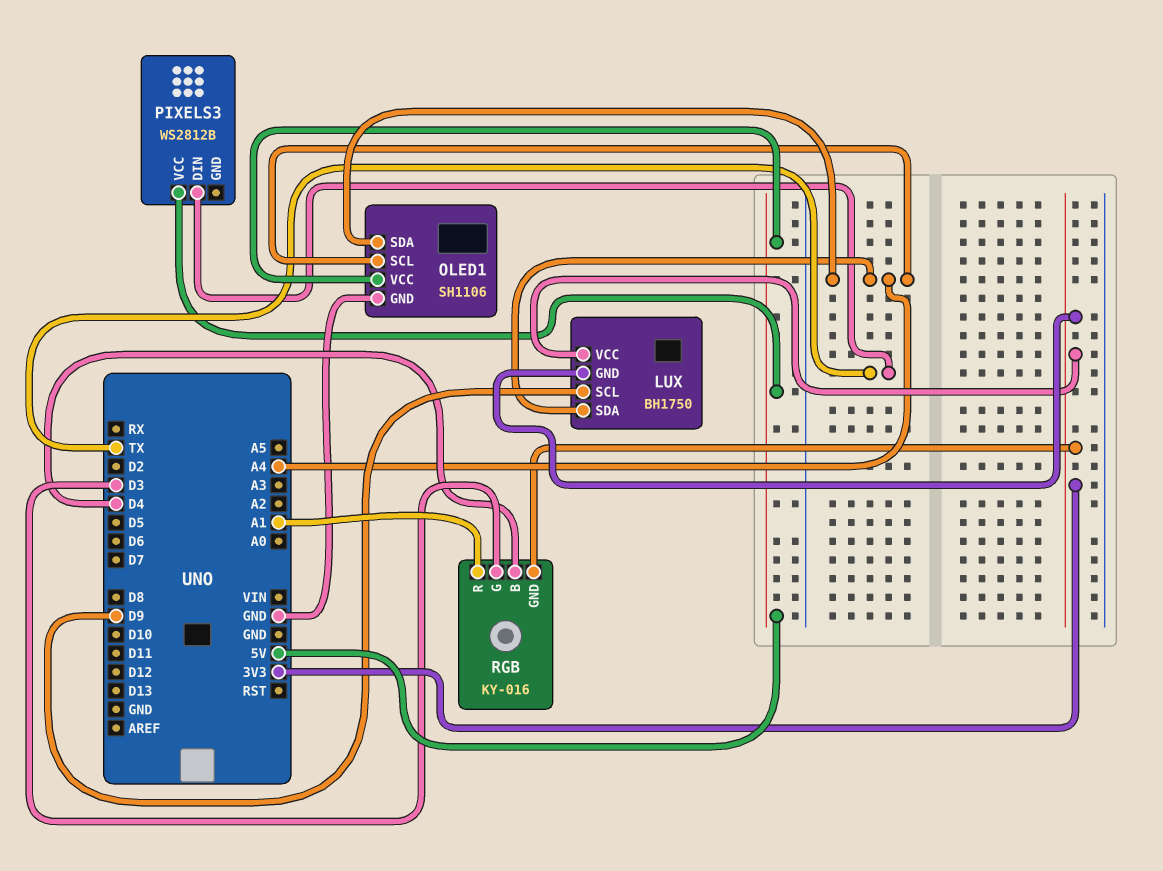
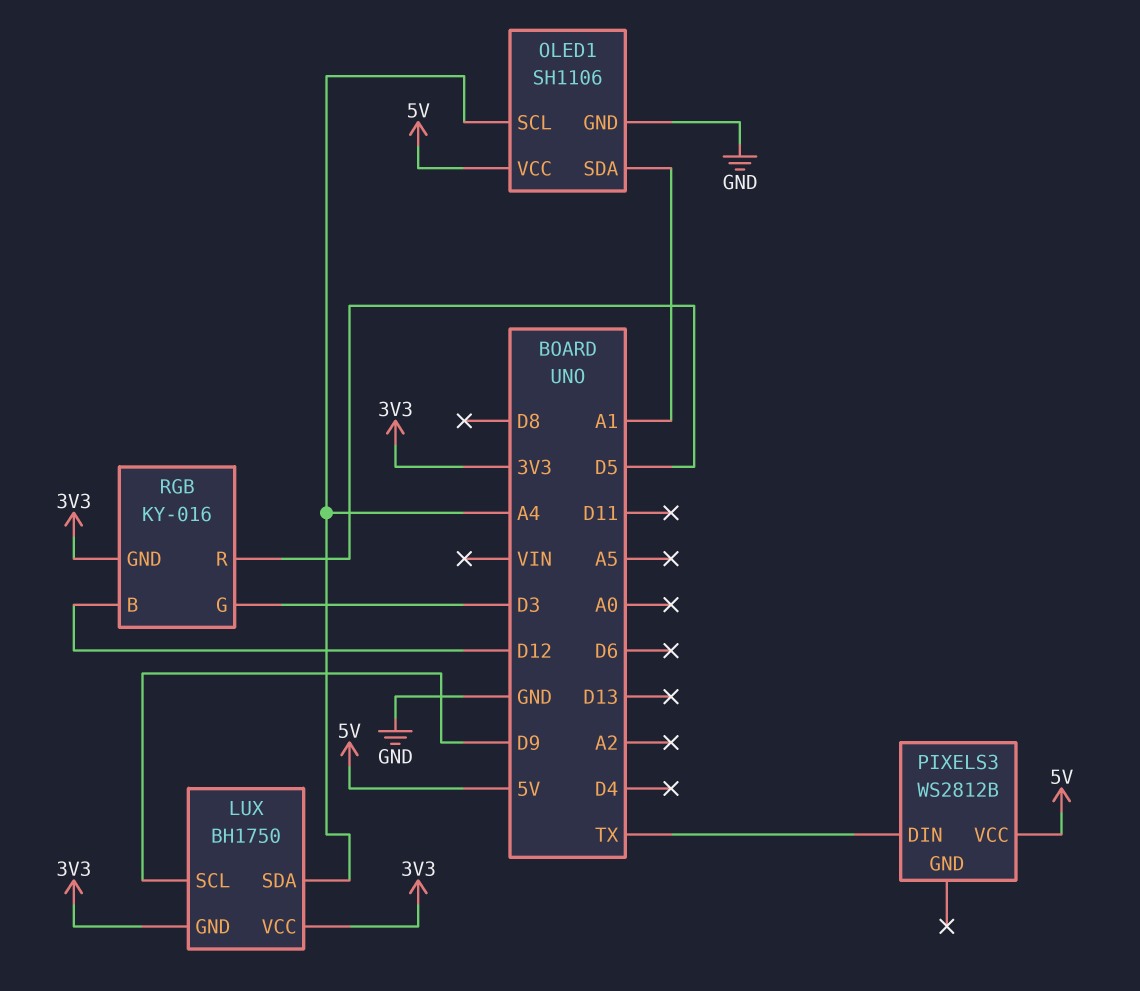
OLED1 pin SDA: A4 -> A1
RGB pin B: D4 -> D12
RGB pin R: A1 -> D5

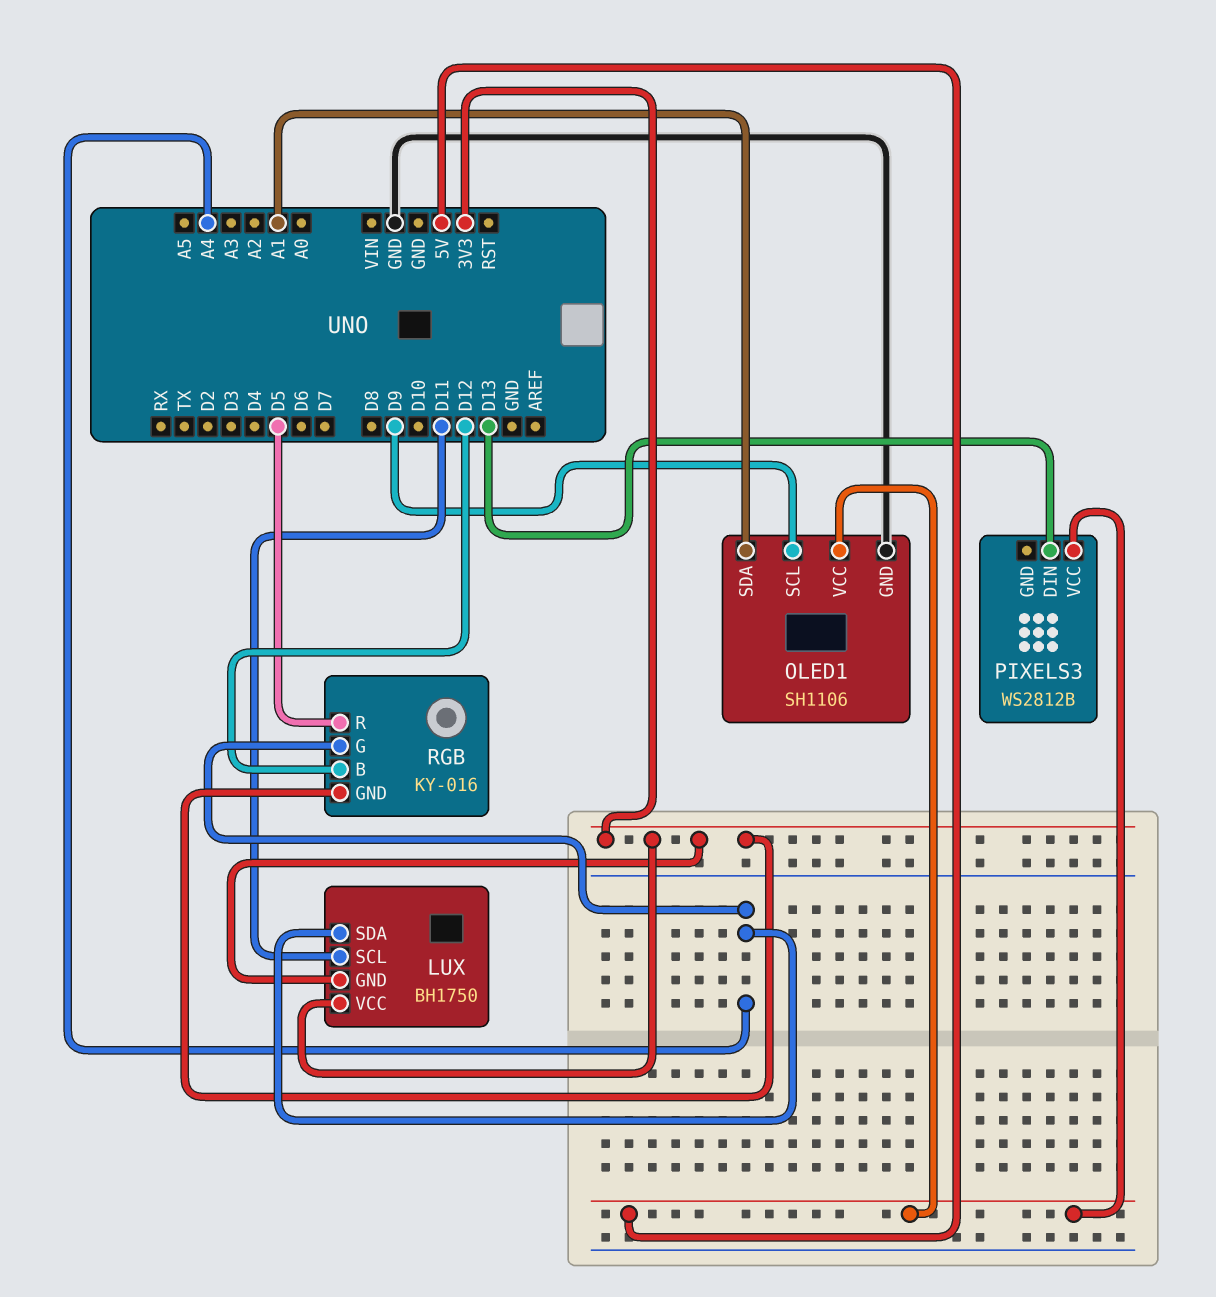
LUX pin SCL: D9 -> D11
OLED1 pin SCL: A4 -> D9
PIXELS3 pin DIN: TX -> D13
RGB pin G: D3 -> A4

